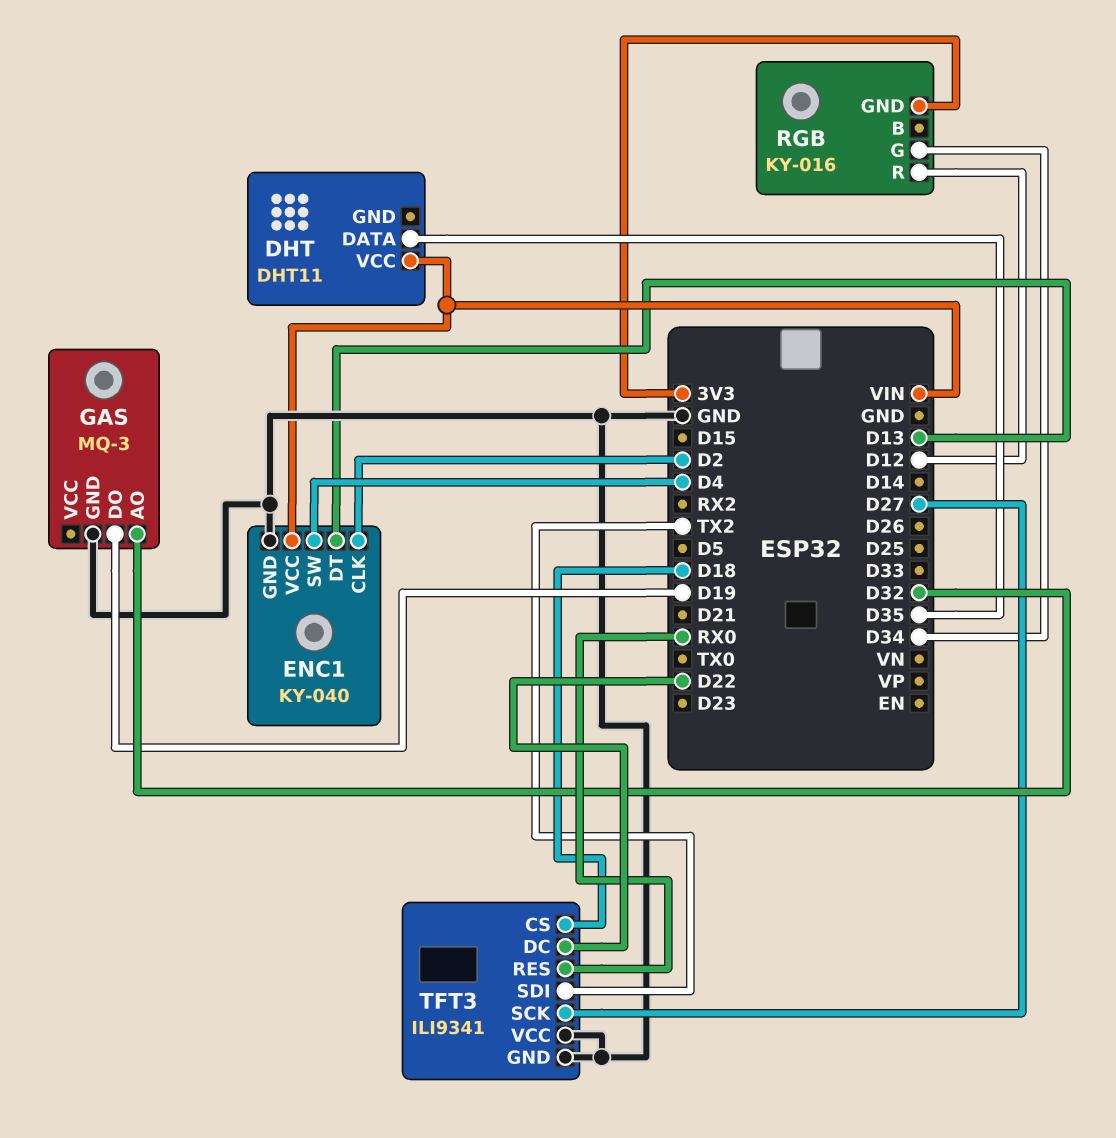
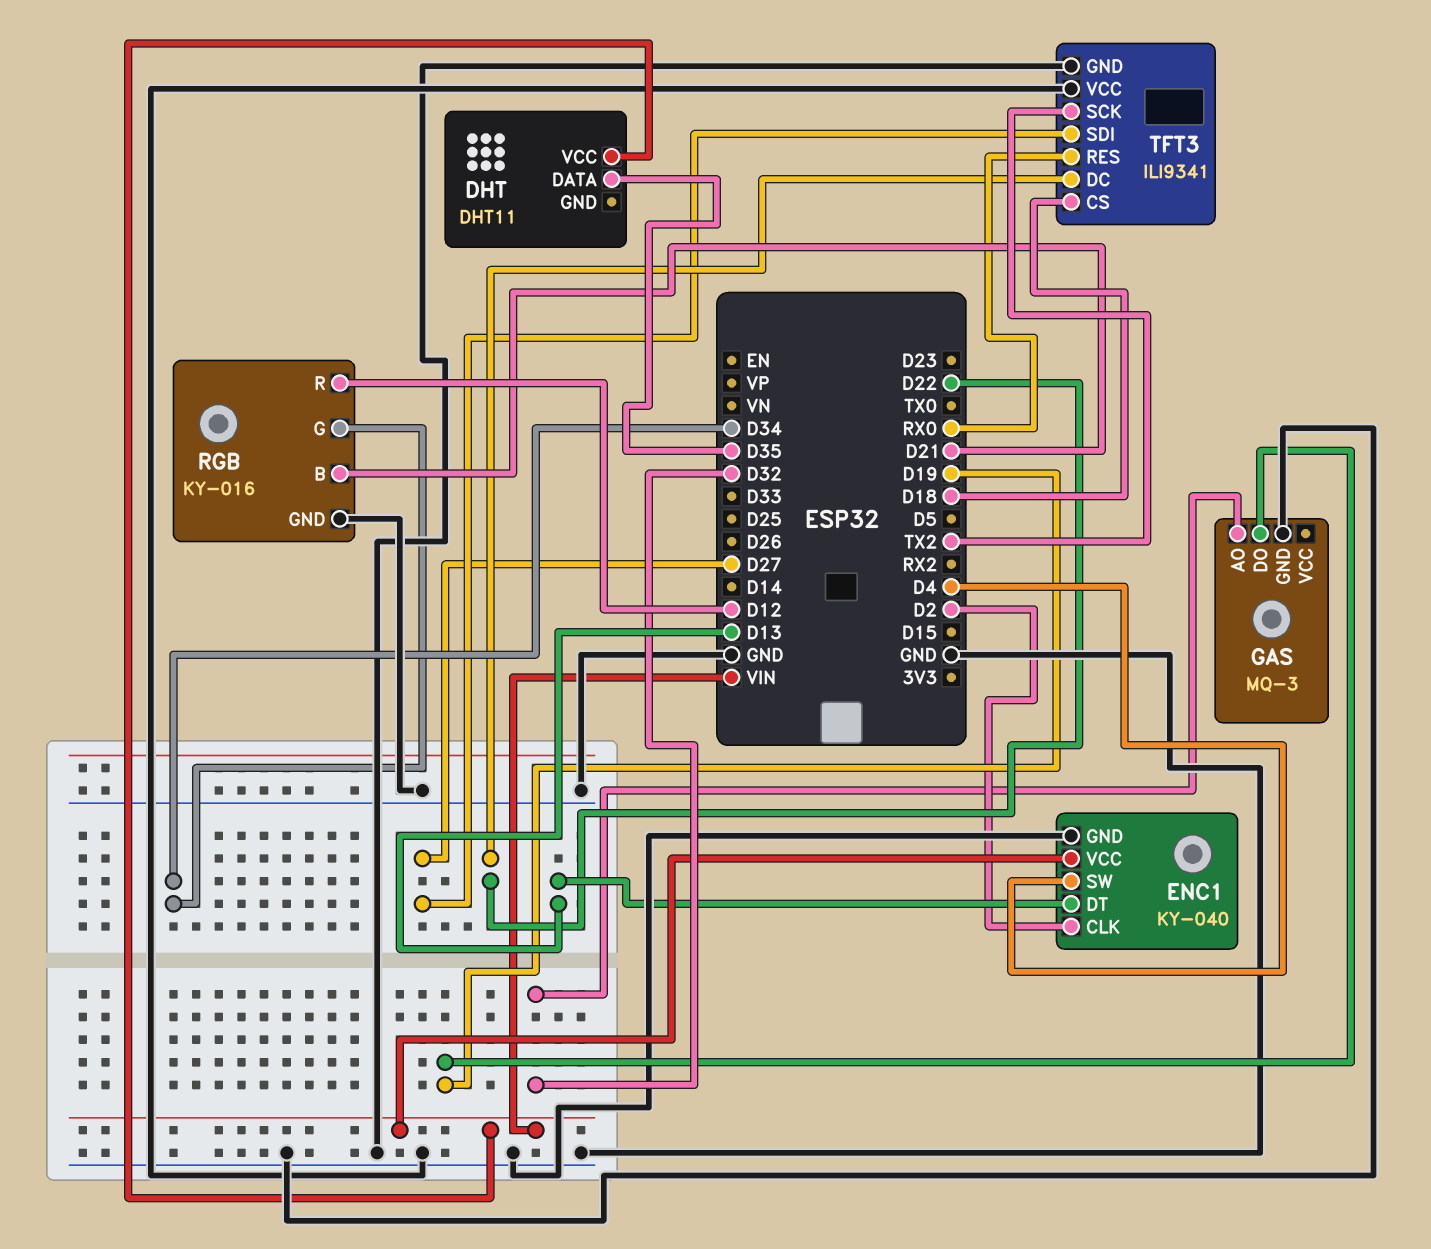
RGB pin B: none -> D21
RGB pin GND: 3V3 -> GND
TFT3 pin SCK: D27 -> TX2
TFT3 pin SDI: TX2 -> D27

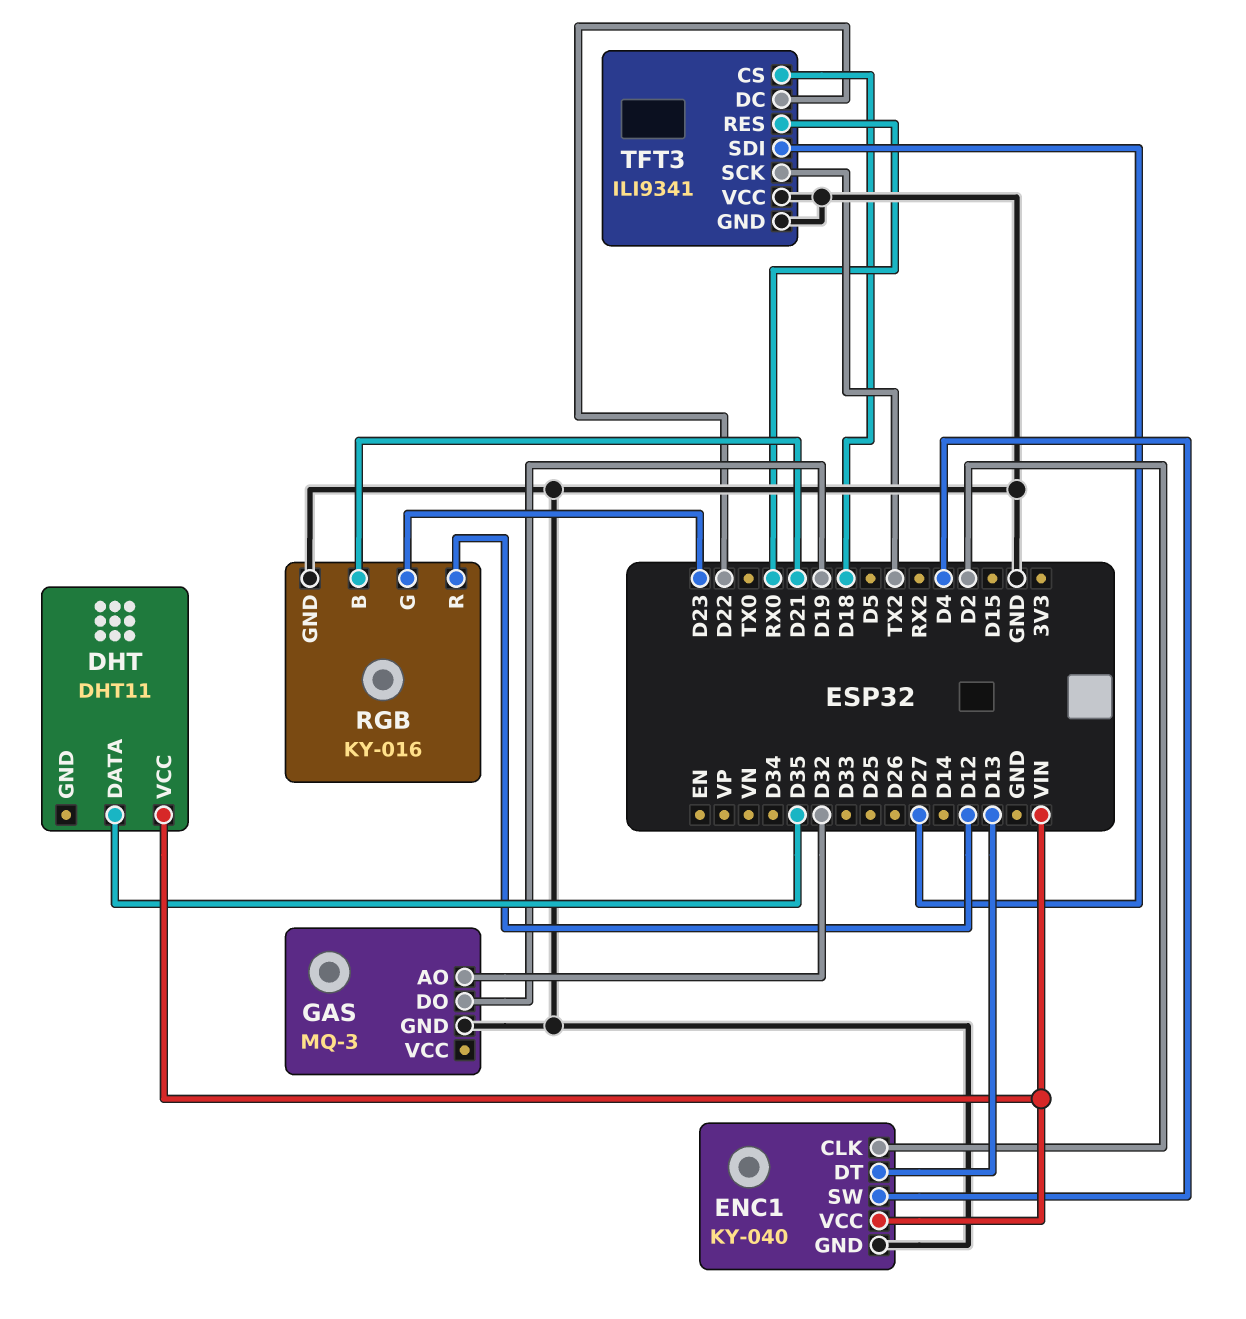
RGB pin G: D34 -> D23

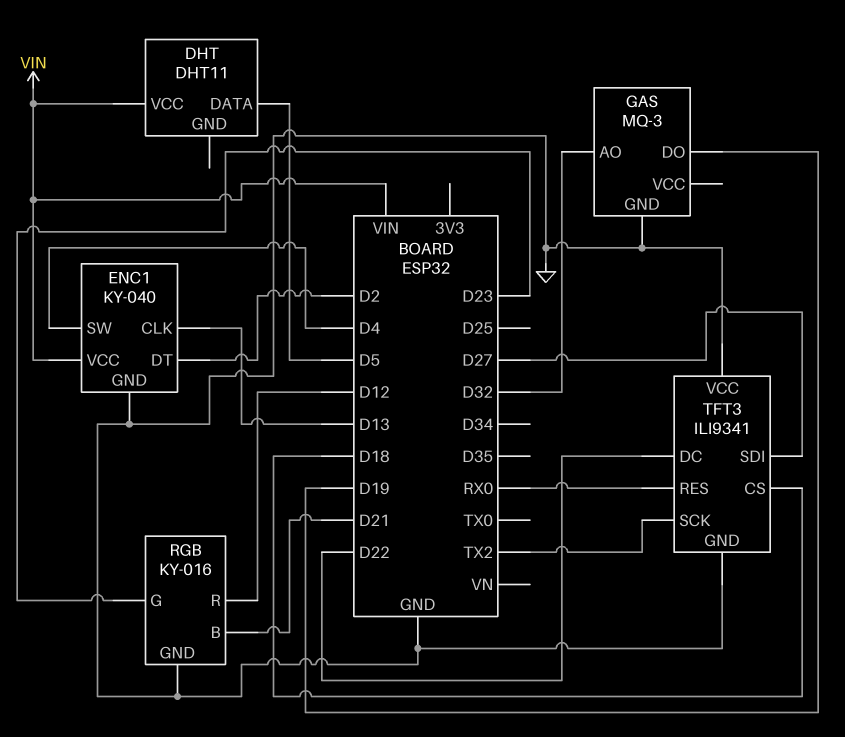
DHT pin DATA: D35 -> D5
ENC1 pin CLK: D2 -> D13
ENC1 pin DT: D13 -> D2

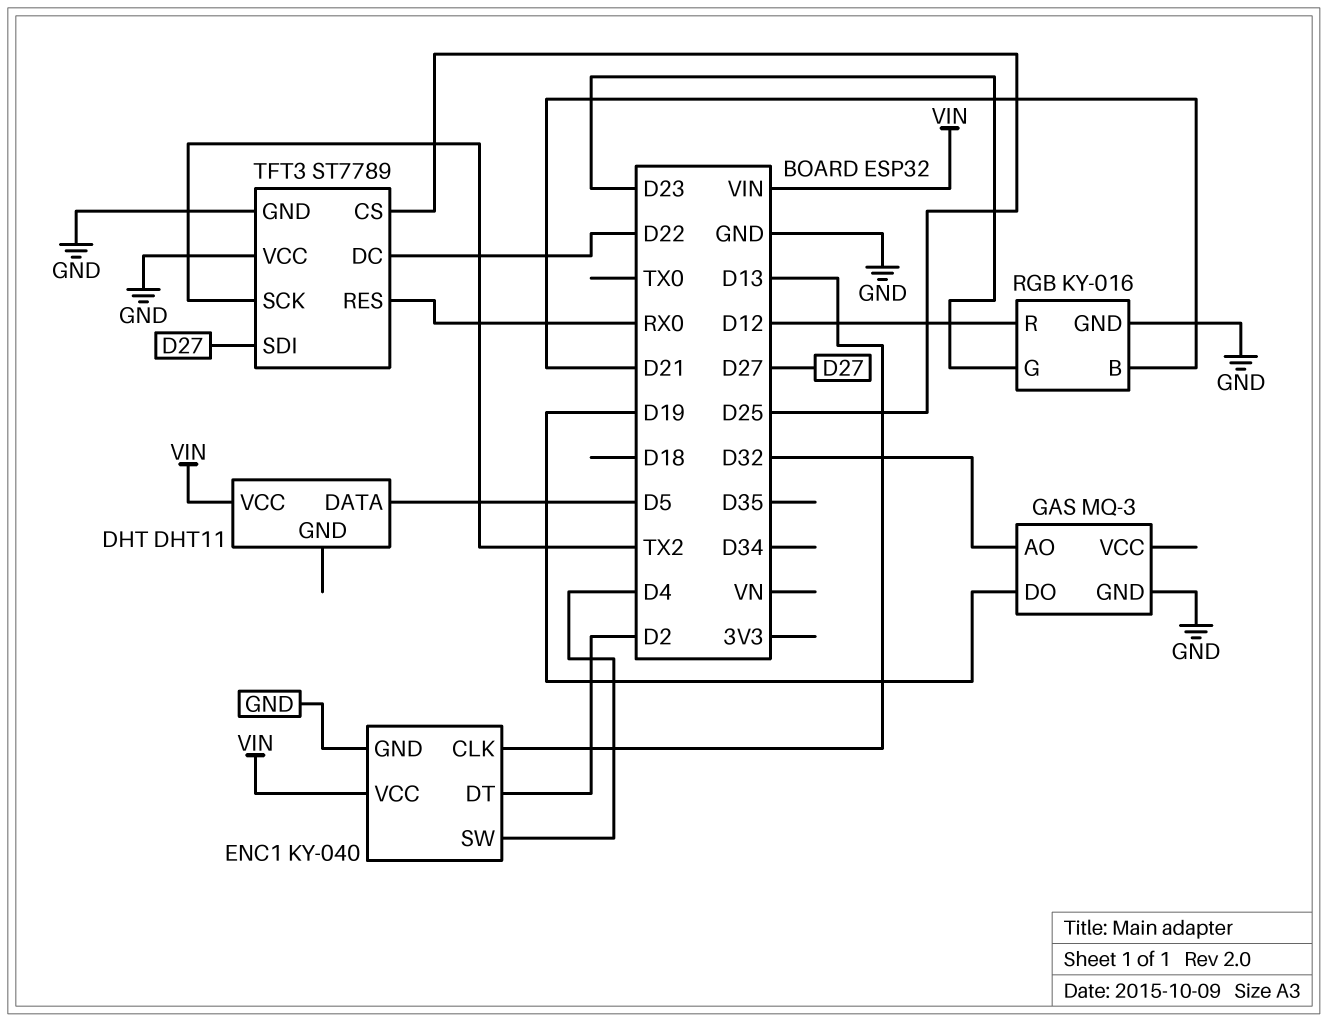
TFT3: ILI9341 -> ST7789
TFT3 pin CS: D18 -> D25

